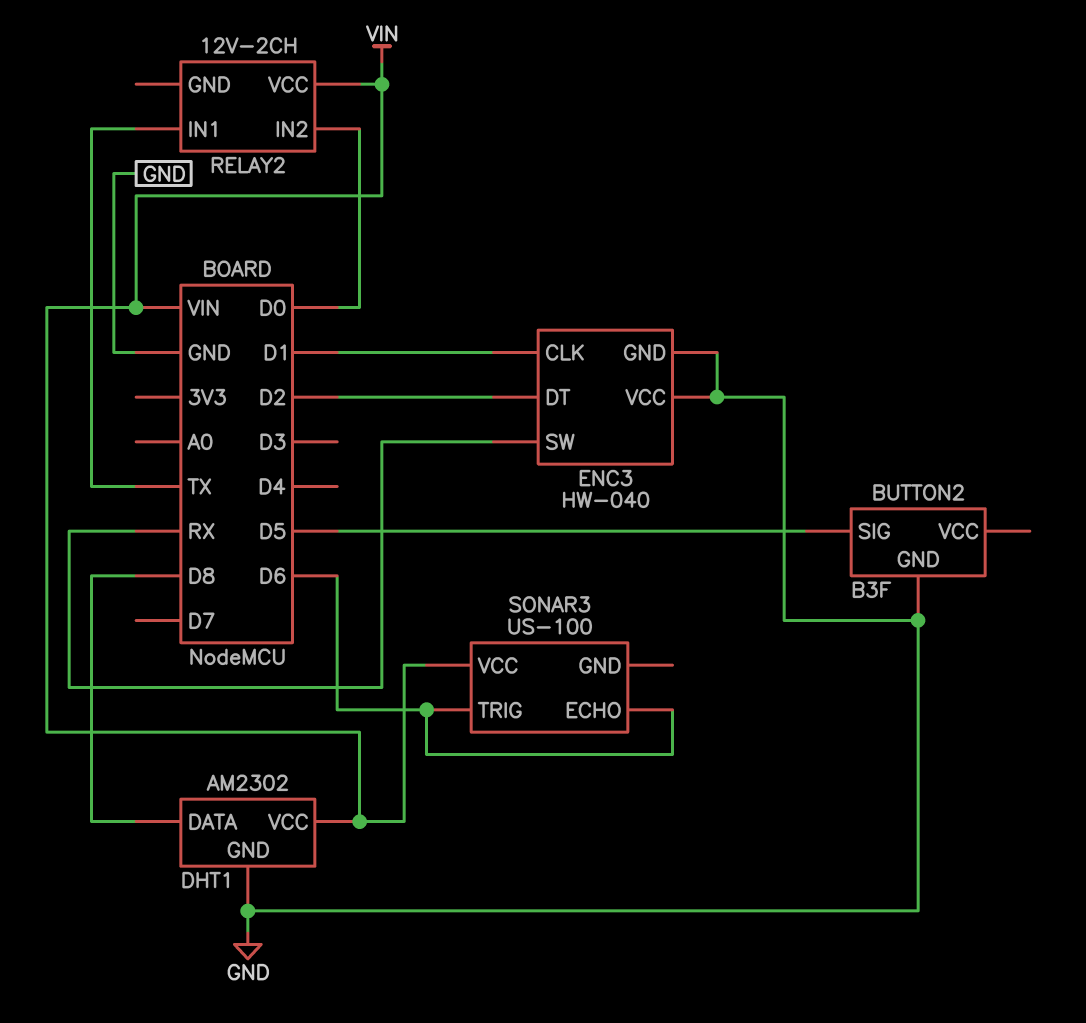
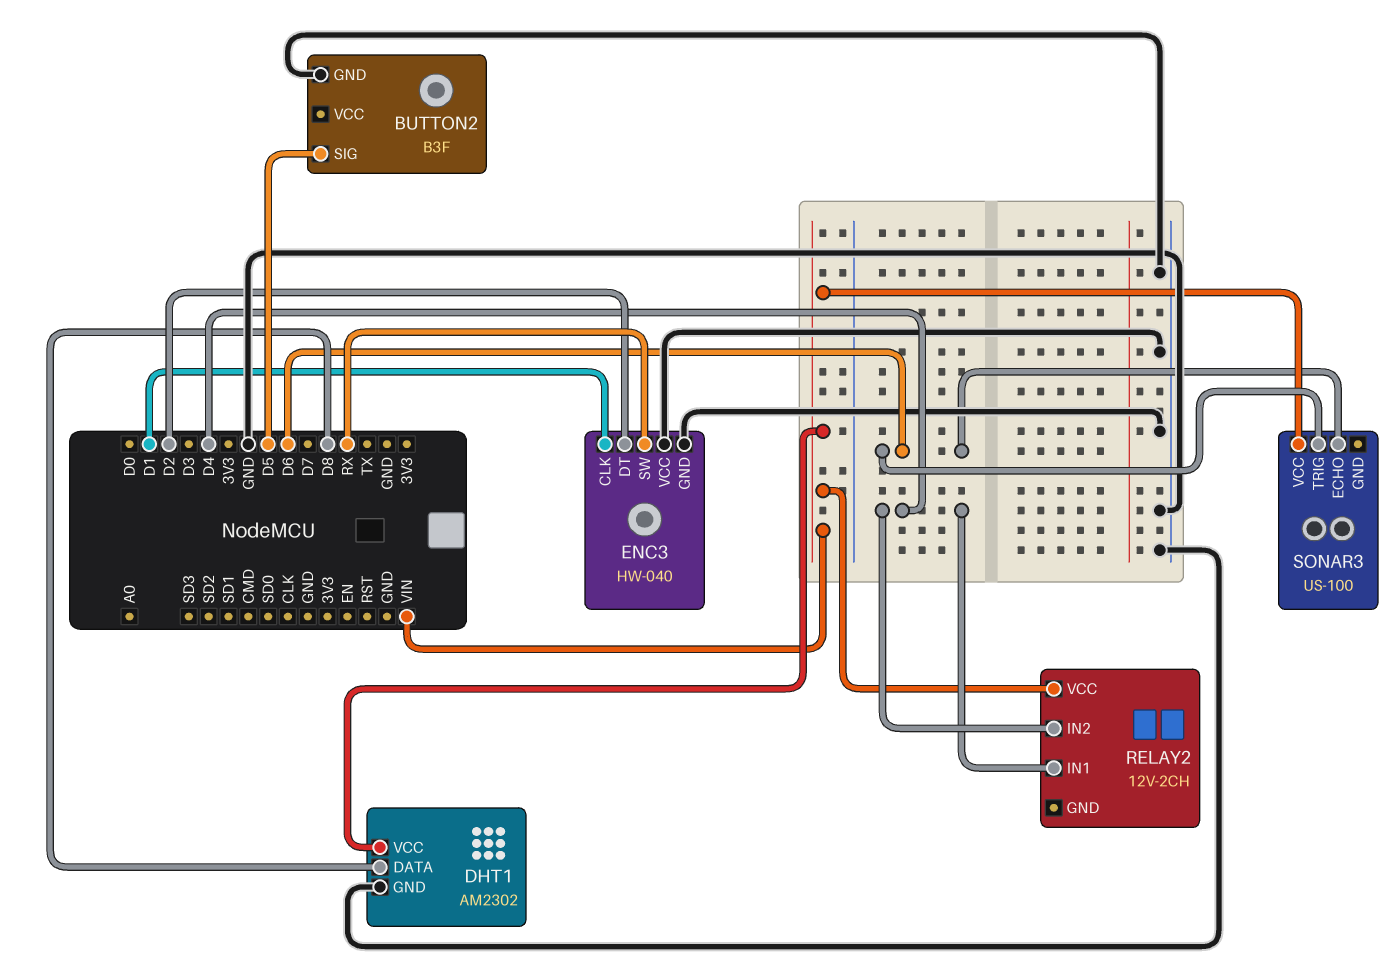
RELAY2 pin IN1: TX -> D4
RELAY2 pin IN2: D0 -> D4

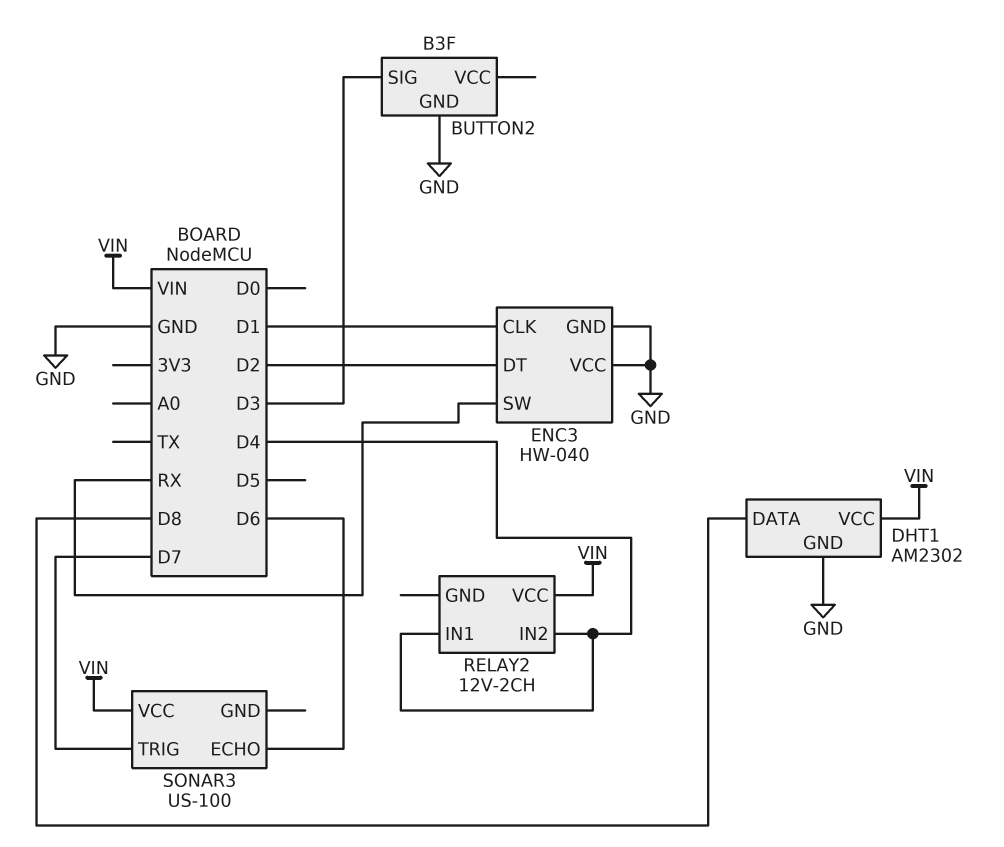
BUTTON2 pin SIG: D5 -> D3
SONAR3 pin TRIG: D6 -> D7

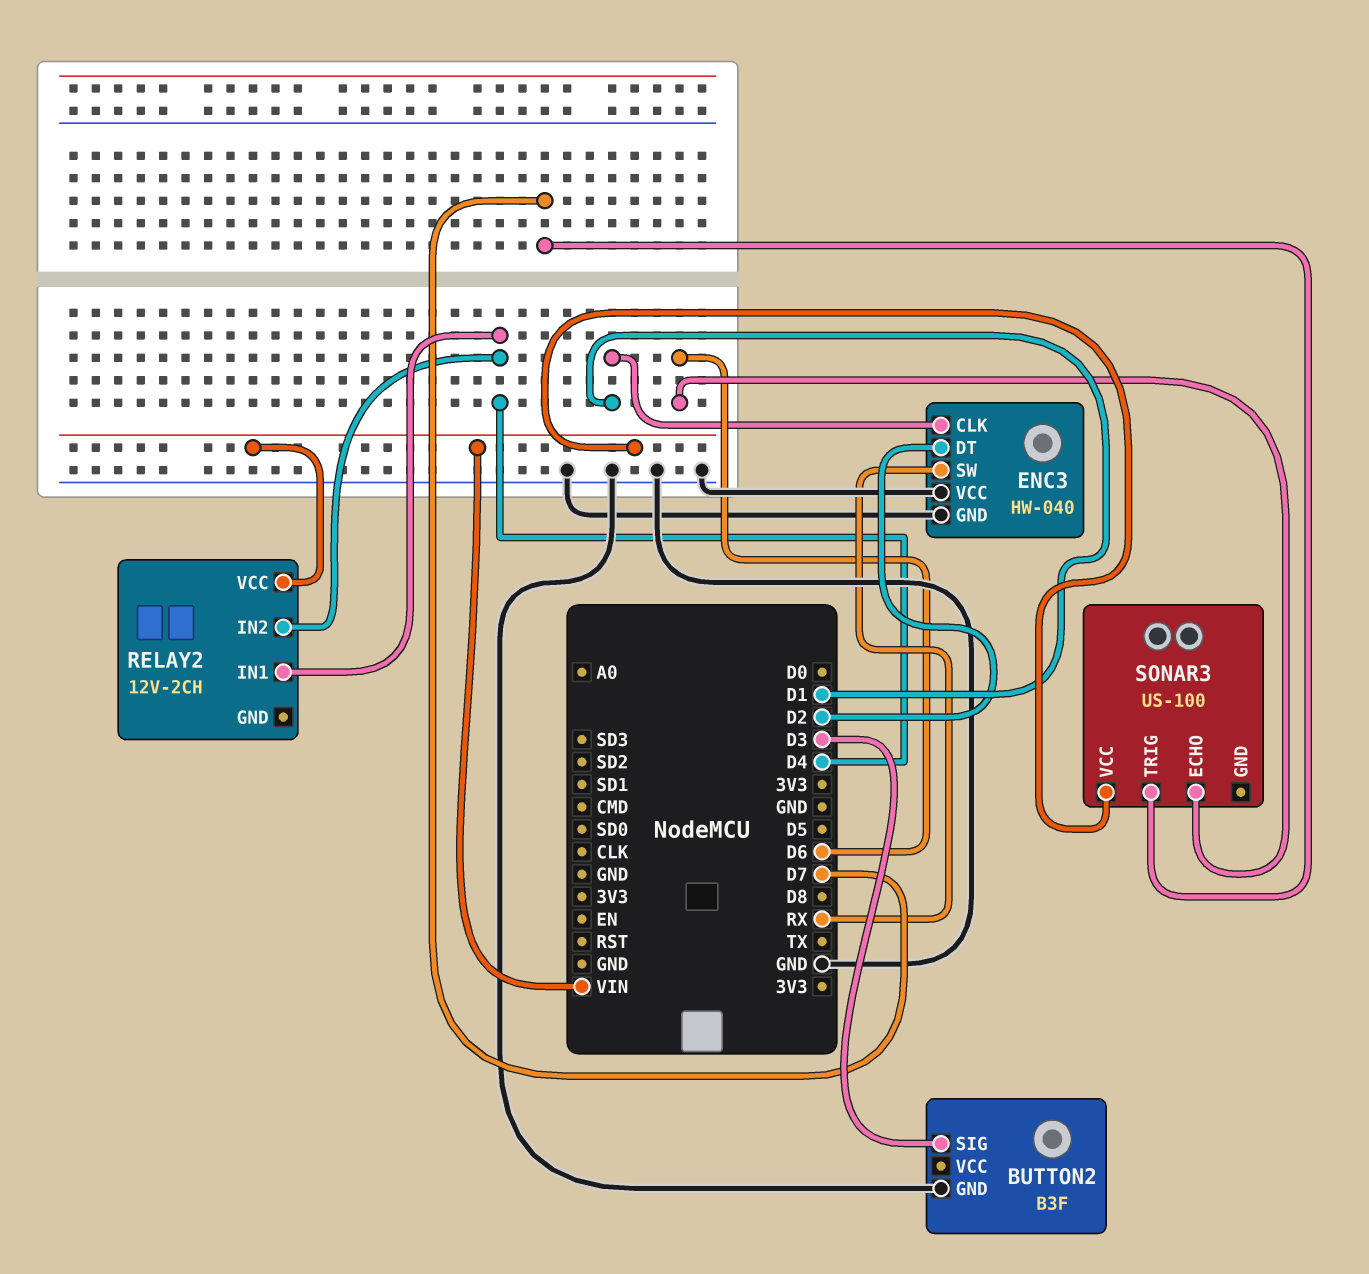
DHT1: AM2302 -> none
DHT1 pin DATA: D8 -> none
DHT1 pin GND: GND -> none
DHT1 pin VCC: VIN -> none

